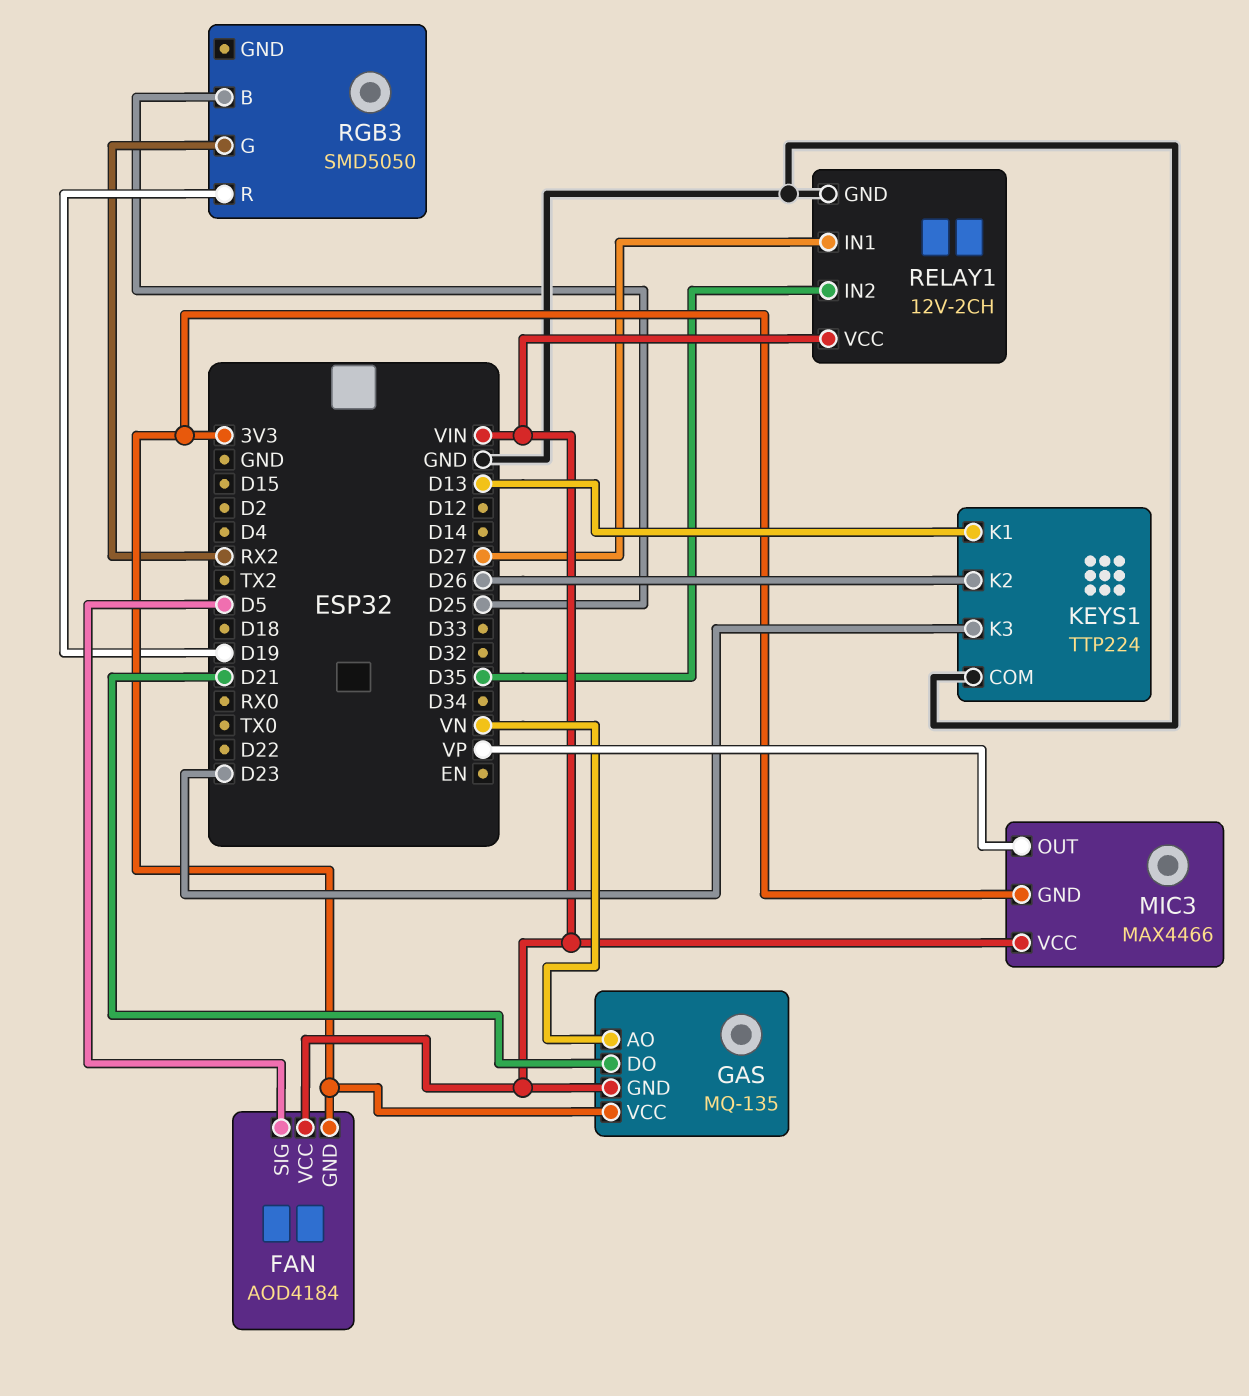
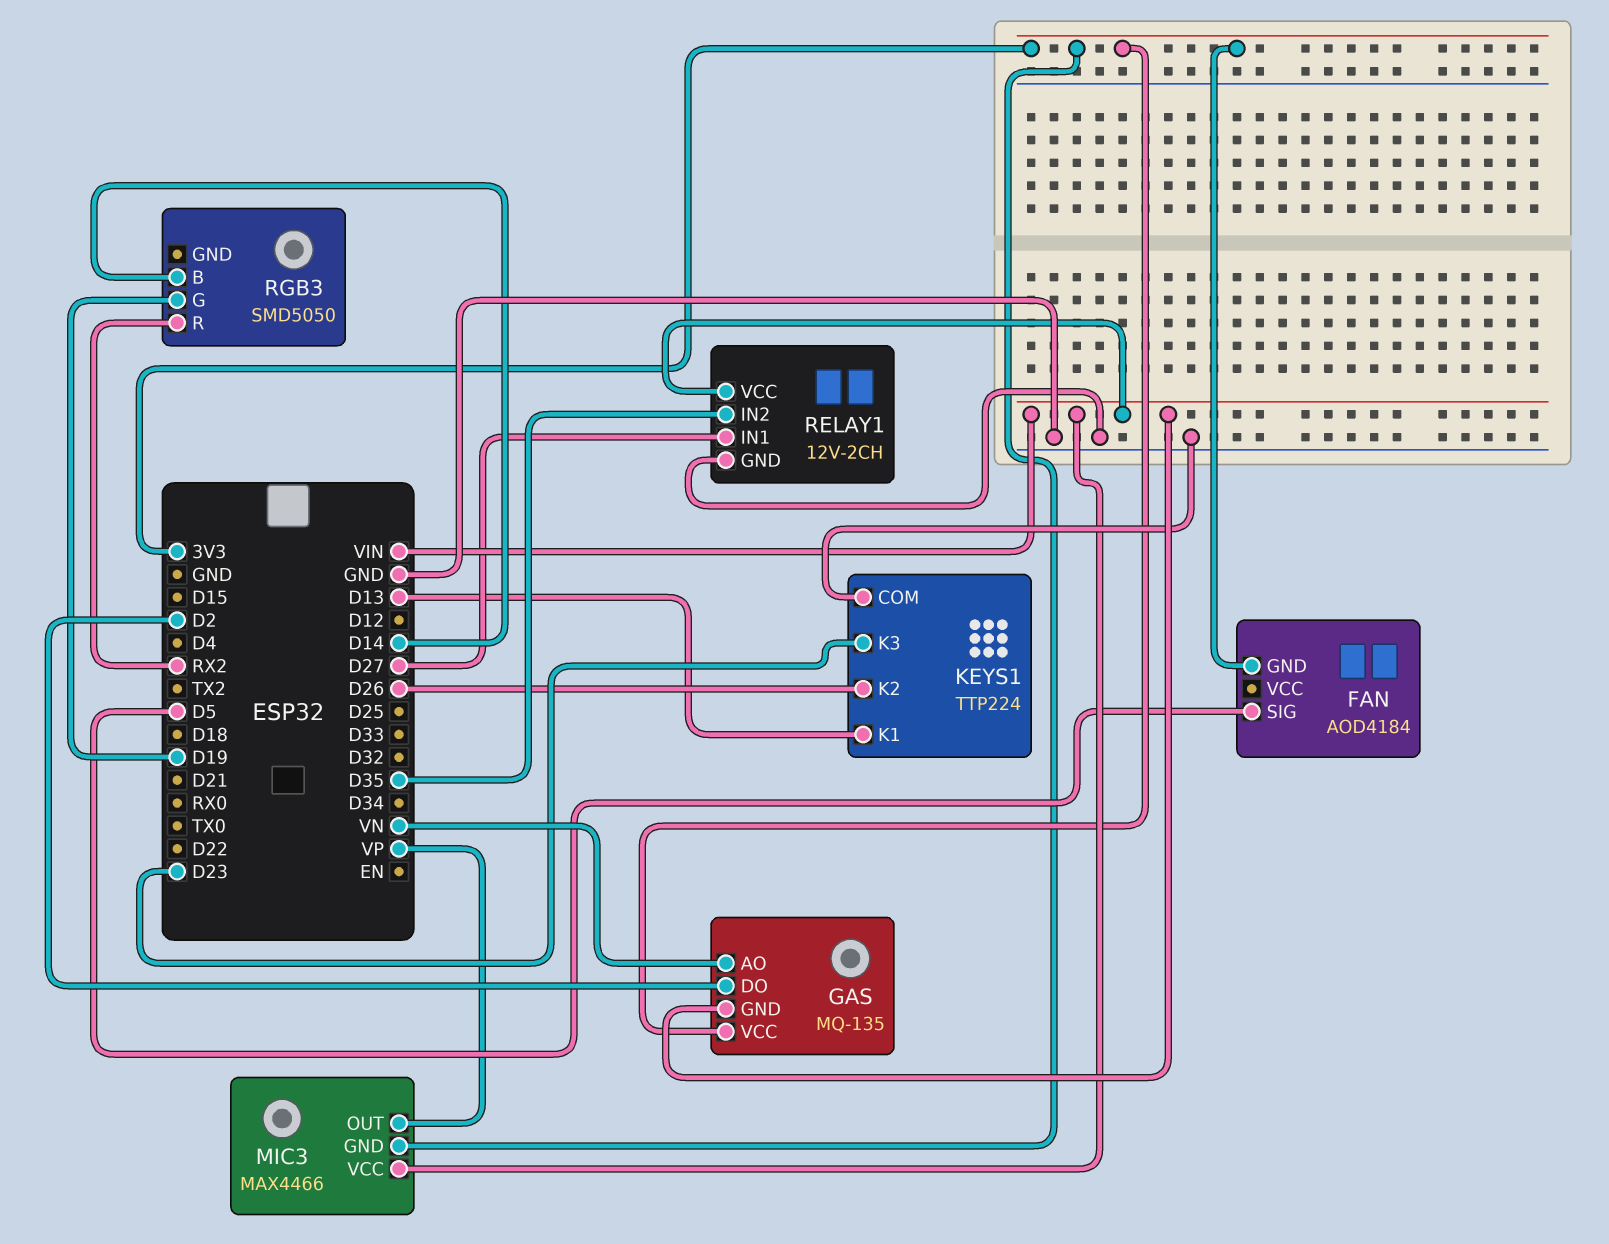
FAN pin VCC: VIN -> none
GAS pin DO: D21 -> D2
RGB3 pin B: D25 -> D14
RGB3 pin G: RX2 -> D19
RGB3 pin R: D19 -> RX2

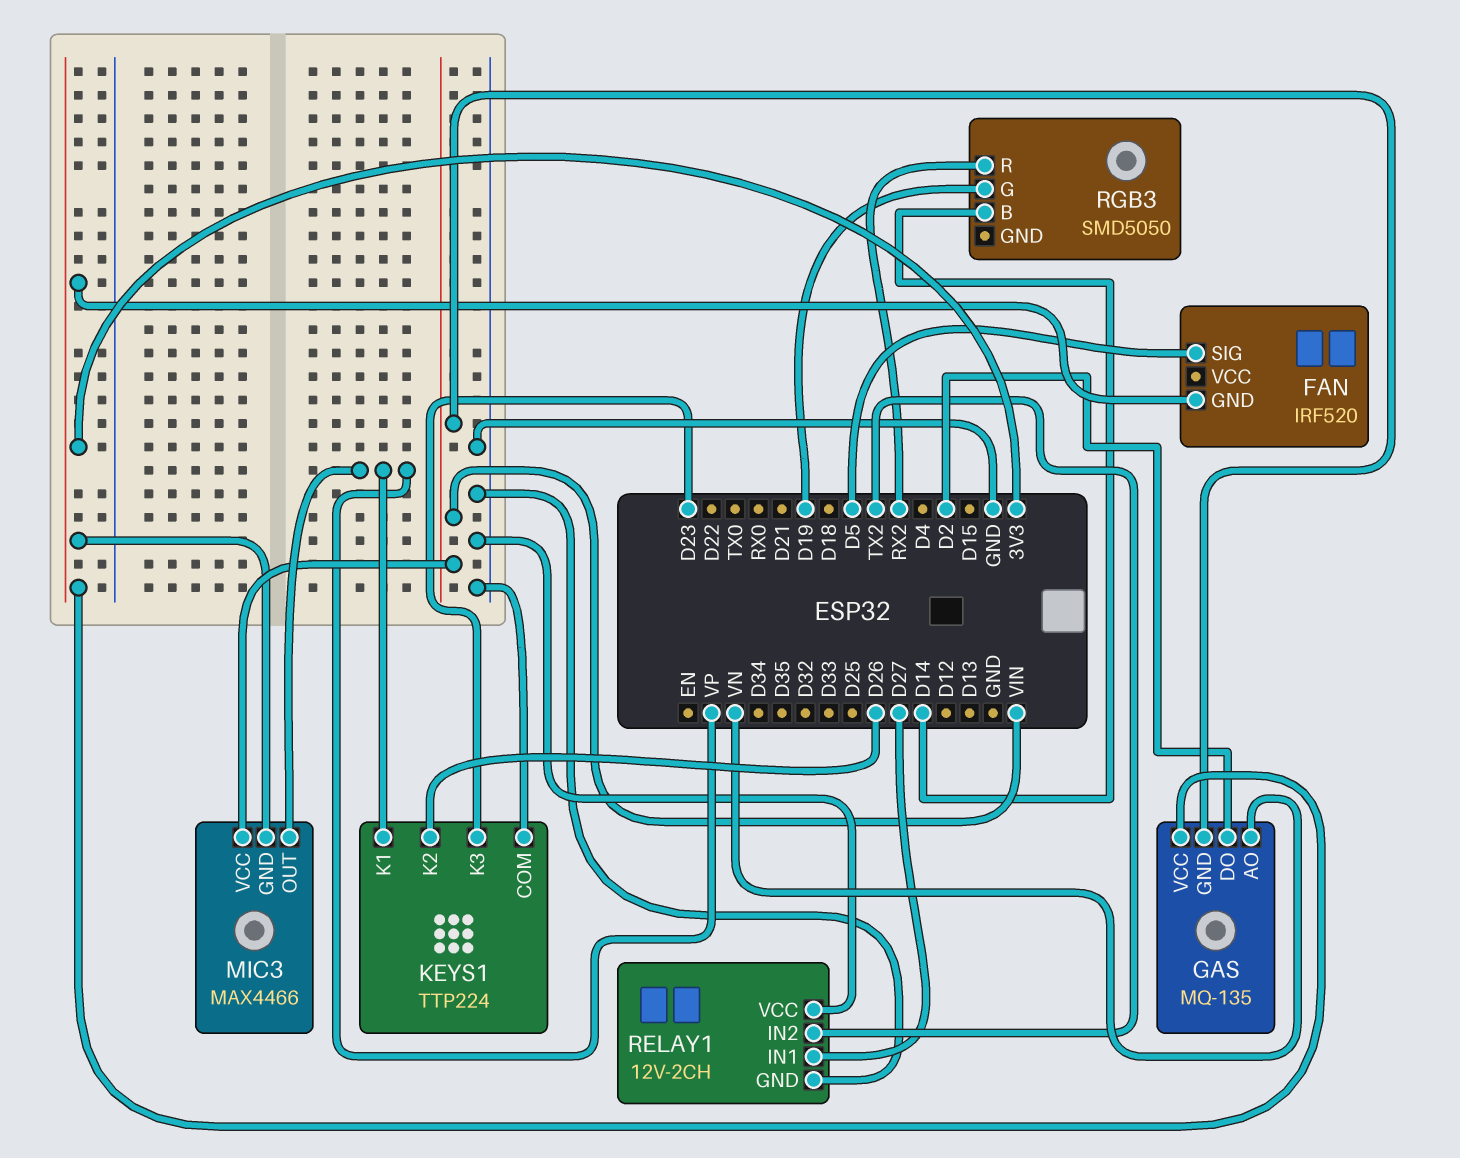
FAN: AOD4184 -> IRF520
KEYS1 pin K1: D13 -> VP
RELAY1 pin IN2: D35 -> TX2
RELAY1 pin VCC: VIN -> GND

